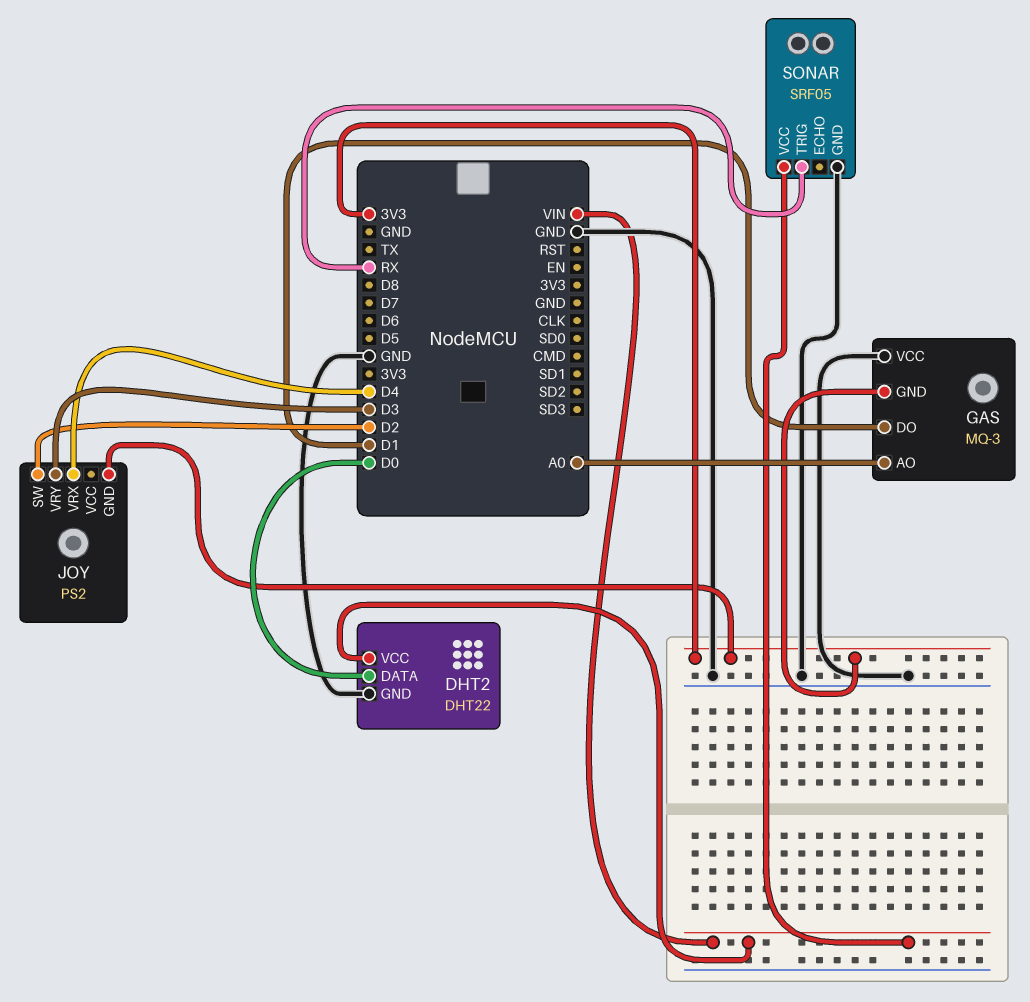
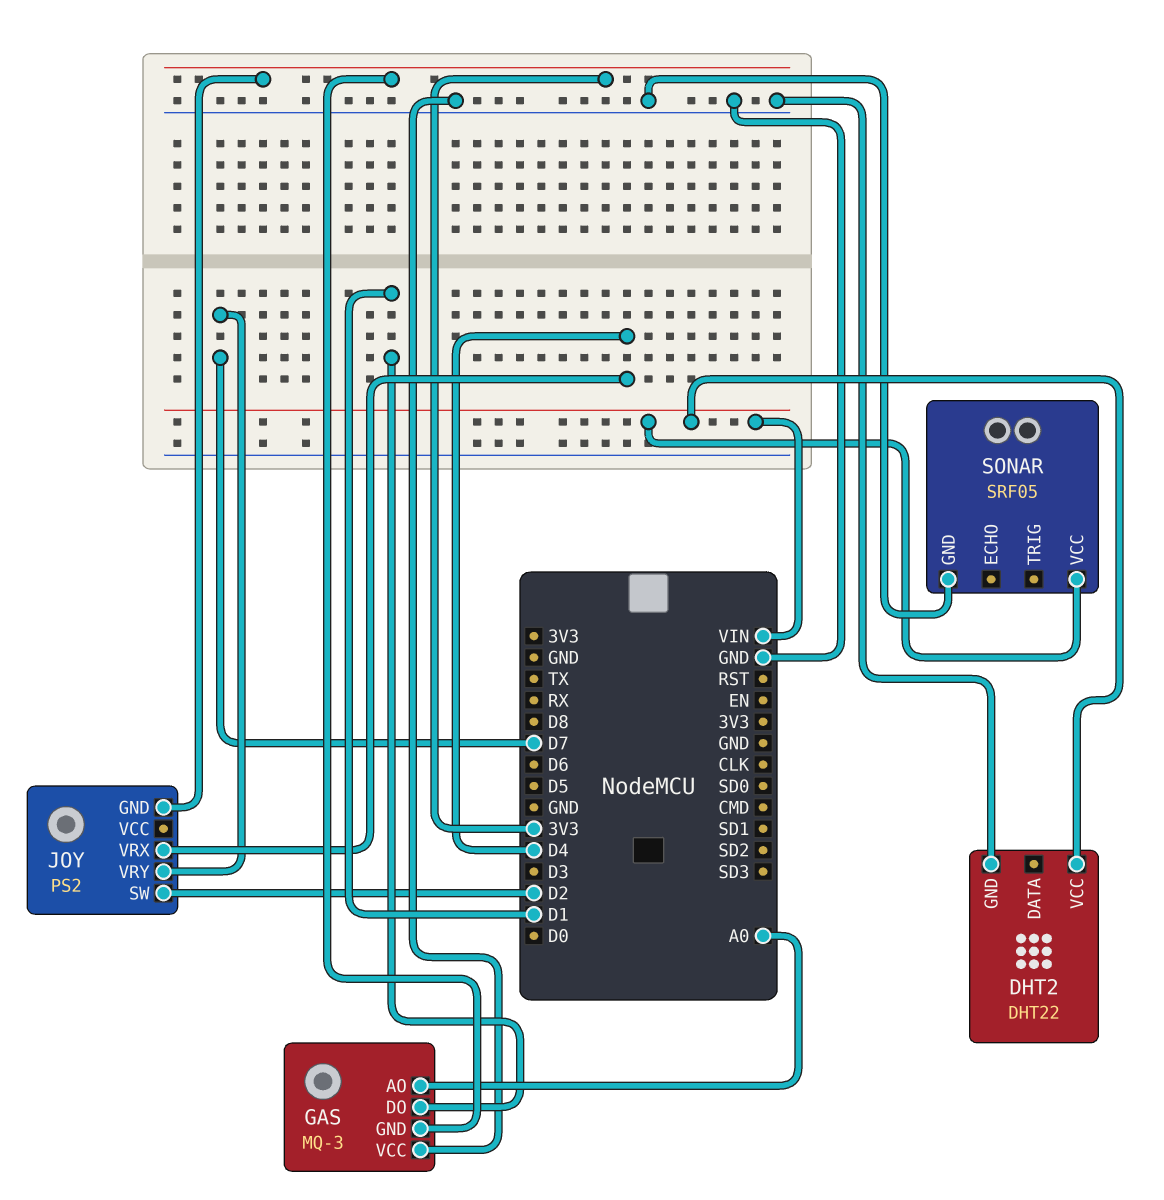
DHT2 pin DATA: D0 -> none
JOY pin VRY: D3 -> D7
SONAR pin TRIG: RX -> none

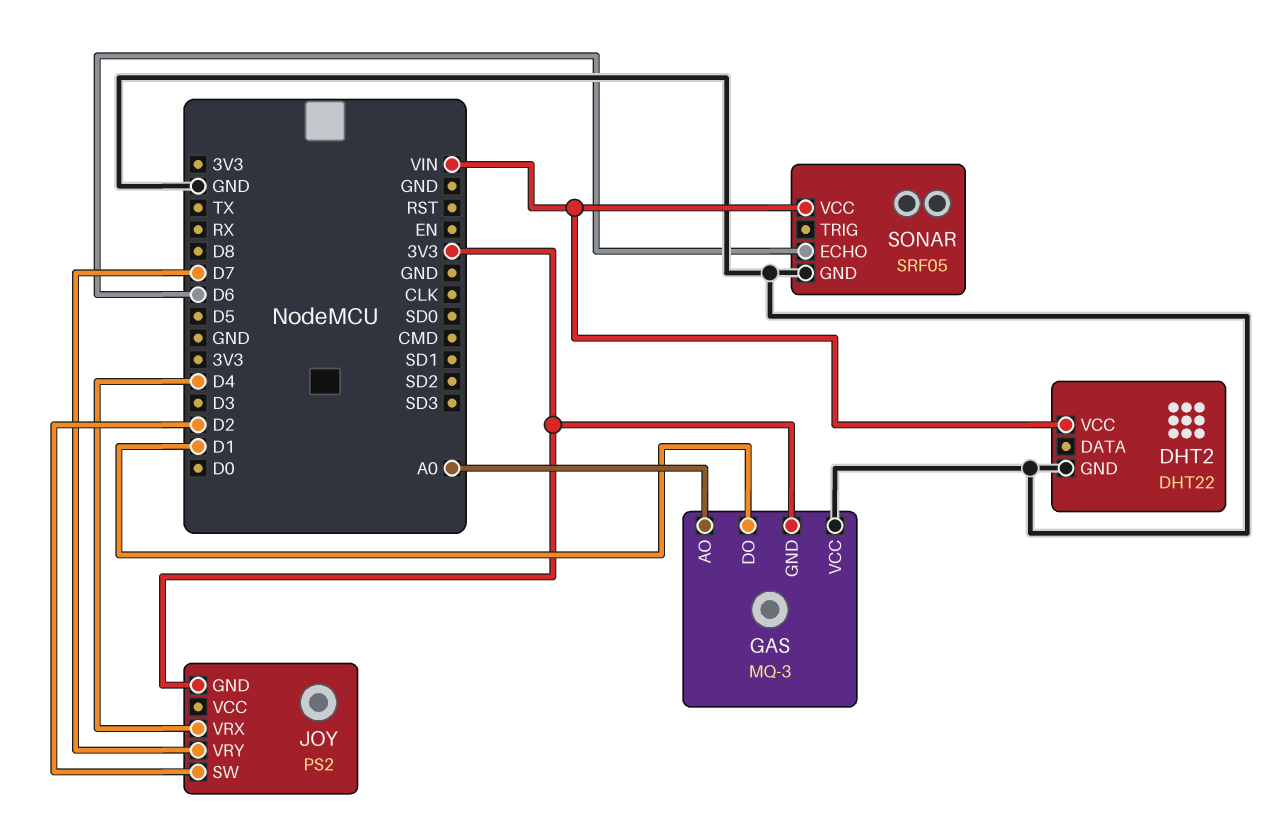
SONAR pin ECHO: none -> D6

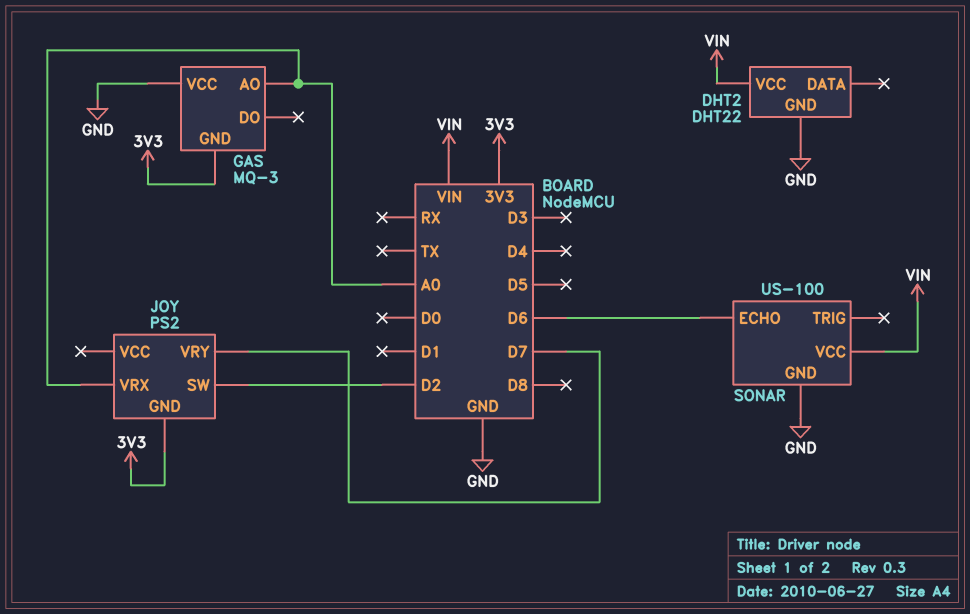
GAS pin DO: D1 -> none
JOY pin VRX: D4 -> A0
SONAR: SRF05 -> US-100

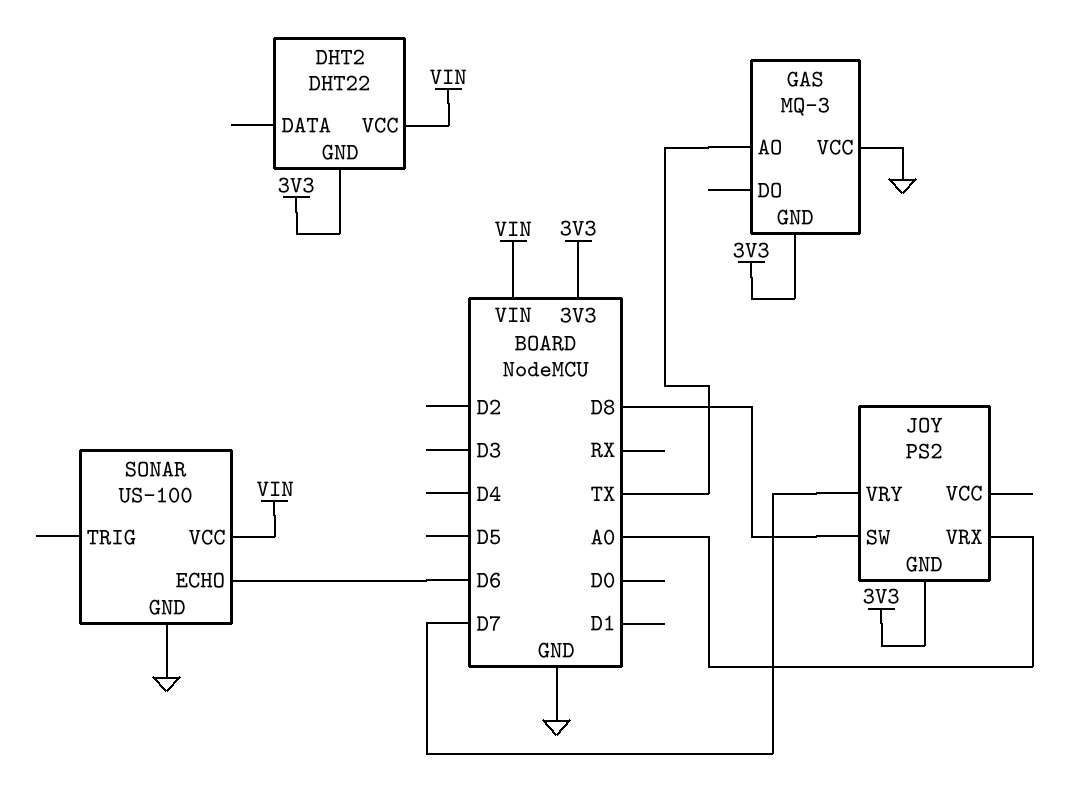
DHT2 pin GND: GND -> 3V3
GAS pin AO: A0 -> TX
JOY pin SW: D2 -> D8

